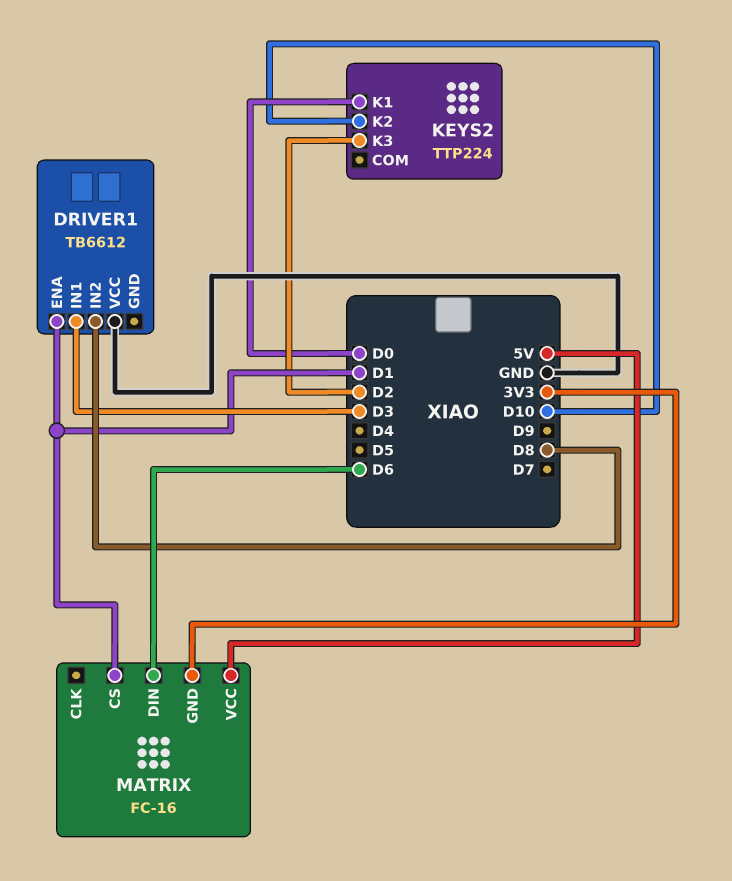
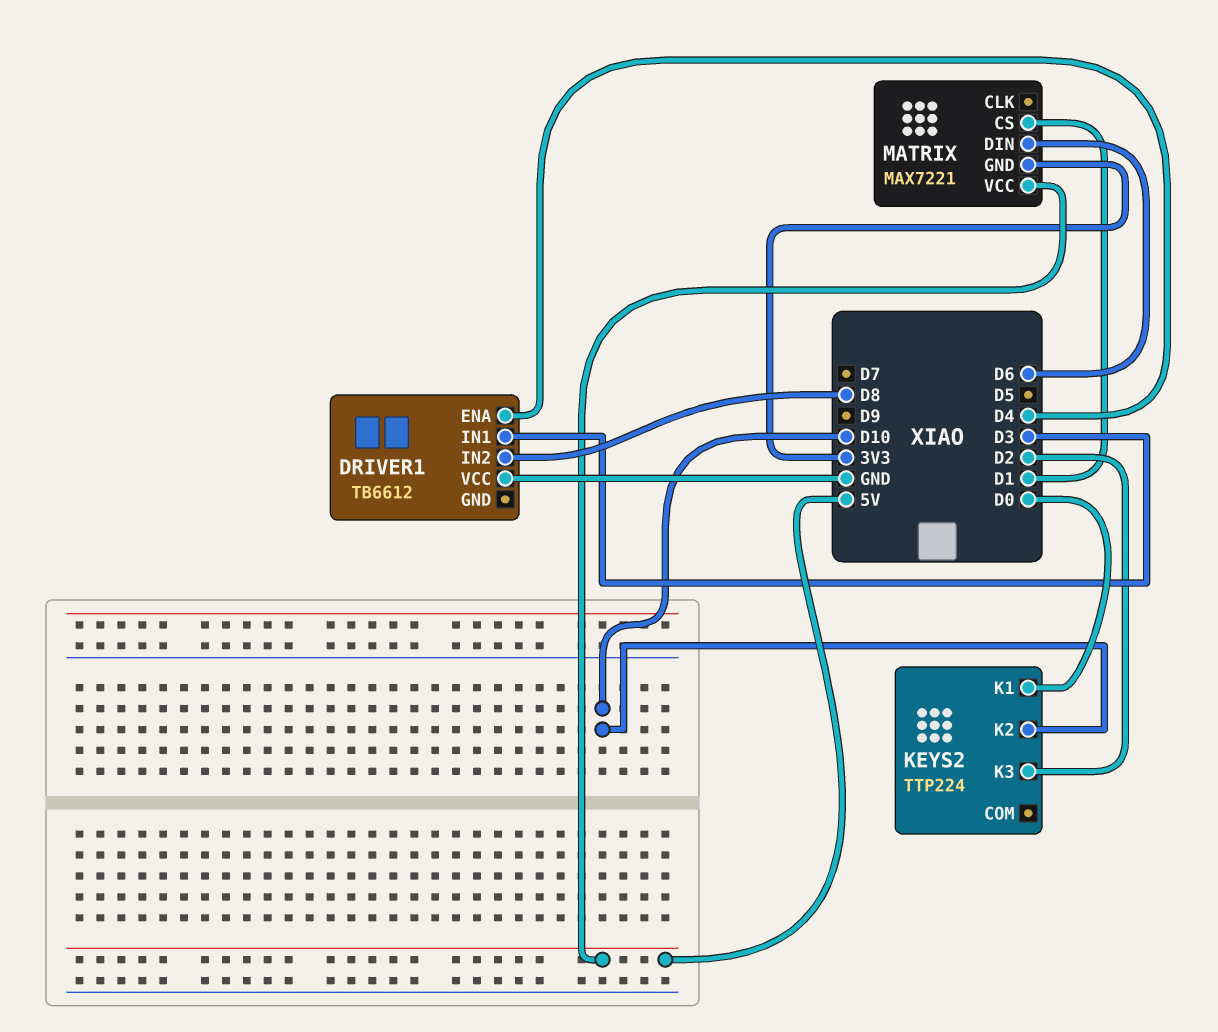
DRIVER1 pin ENA: D1 -> D4
MATRIX: FC-16 -> MAX7221

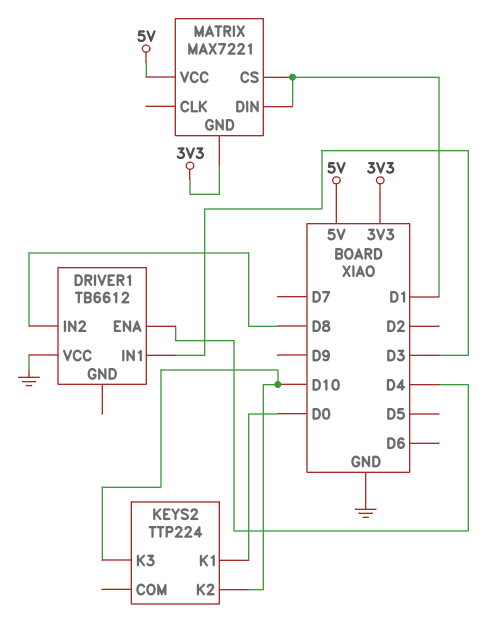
KEYS2 pin K3: D2 -> D10
MATRIX pin DIN: D6 -> D1

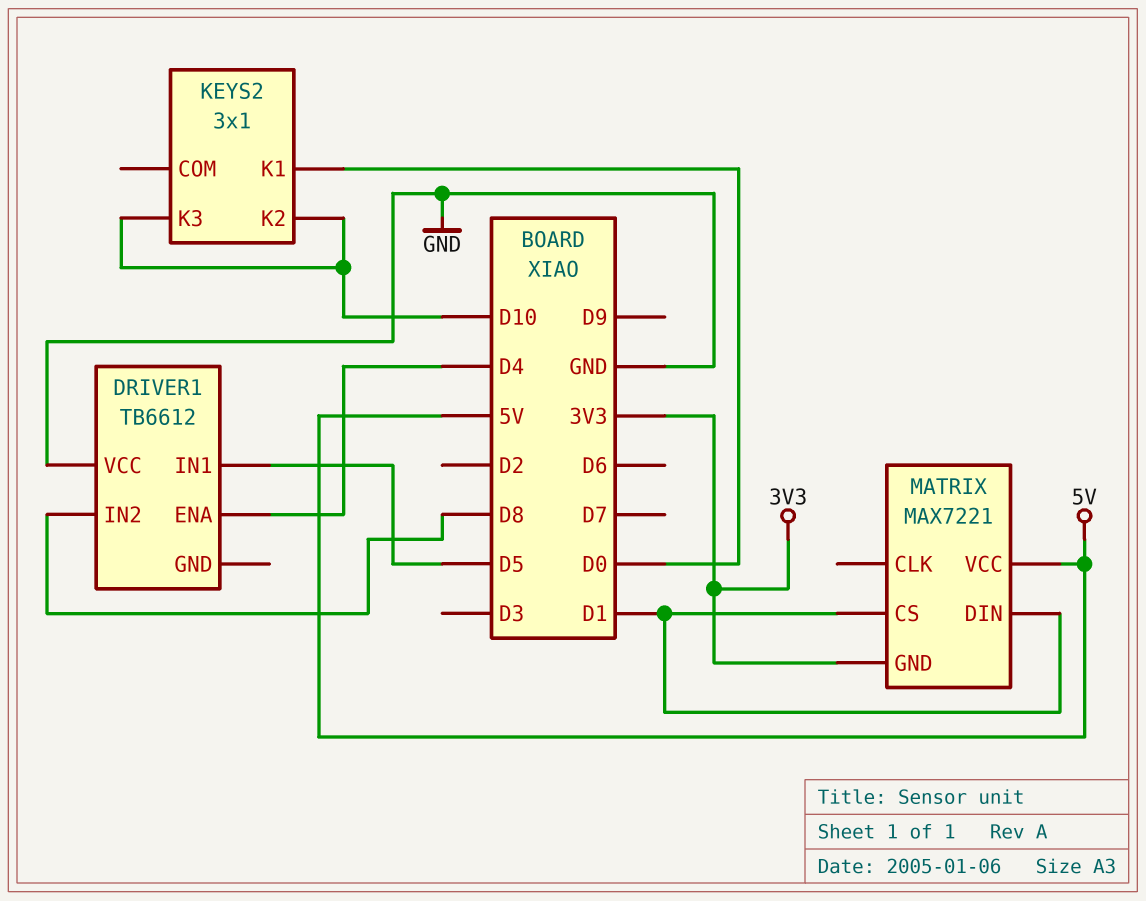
DRIVER1 pin IN1: D3 -> D5
KEYS2: TTP224 -> 3x1

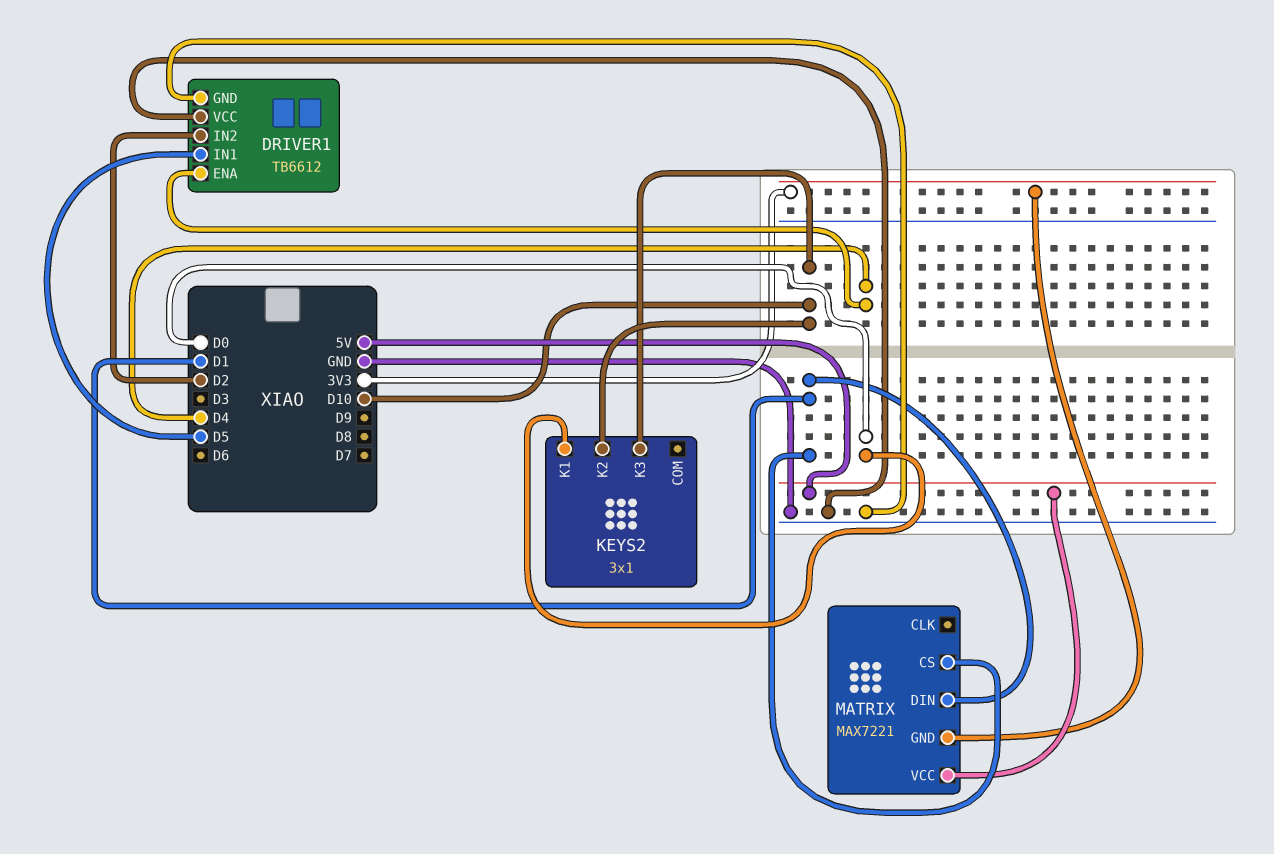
DRIVER1 pin GND: none -> GND
DRIVER1 pin IN2: D8 -> D2

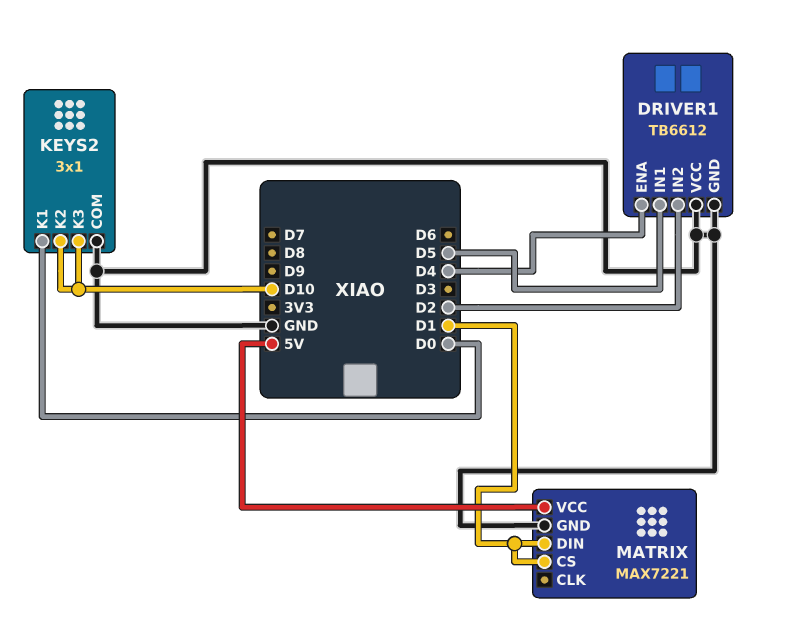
KEYS2 pin COM: none -> GND
MATRIX pin GND: 3V3 -> GND

